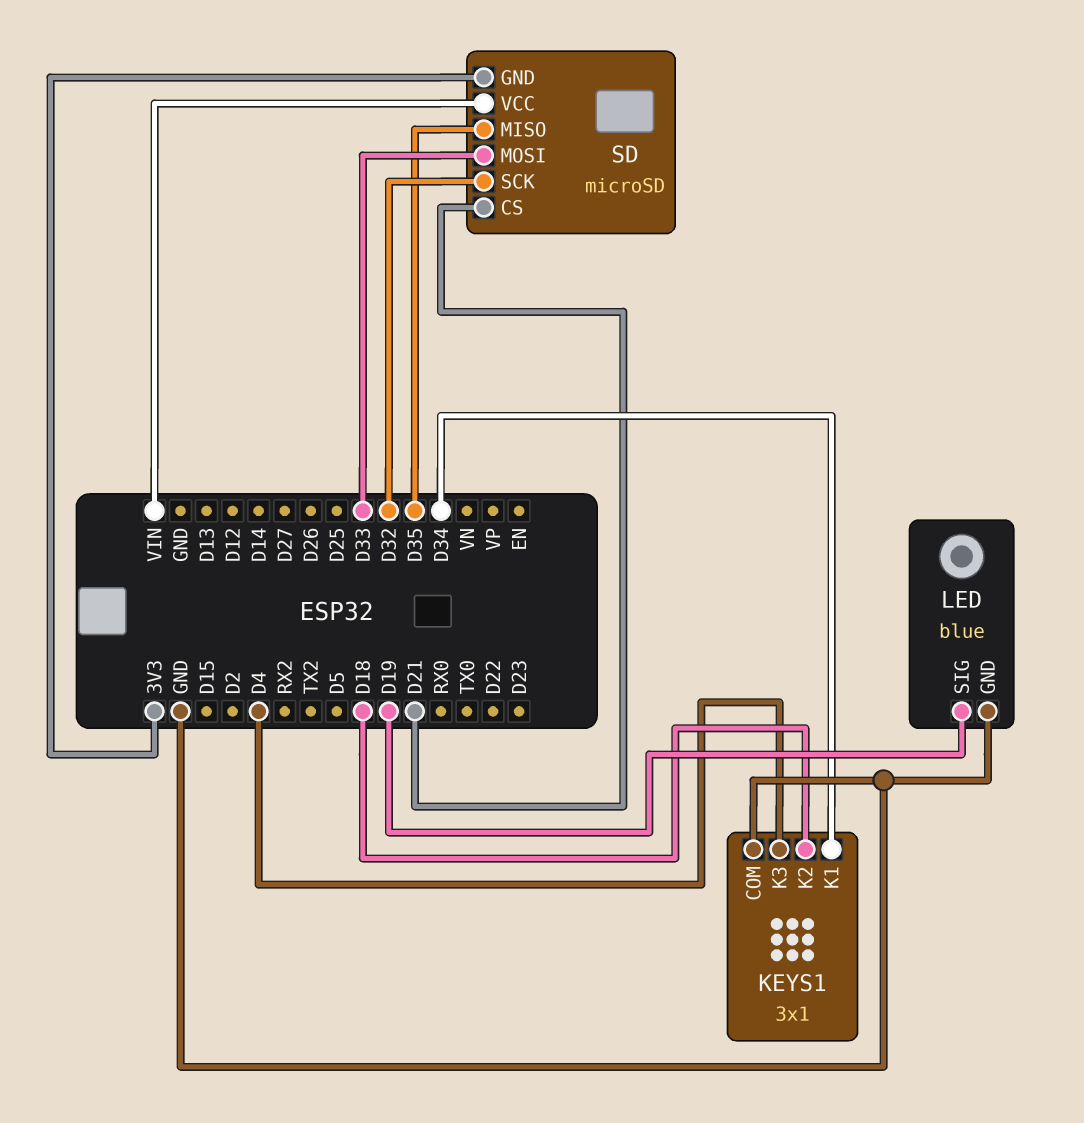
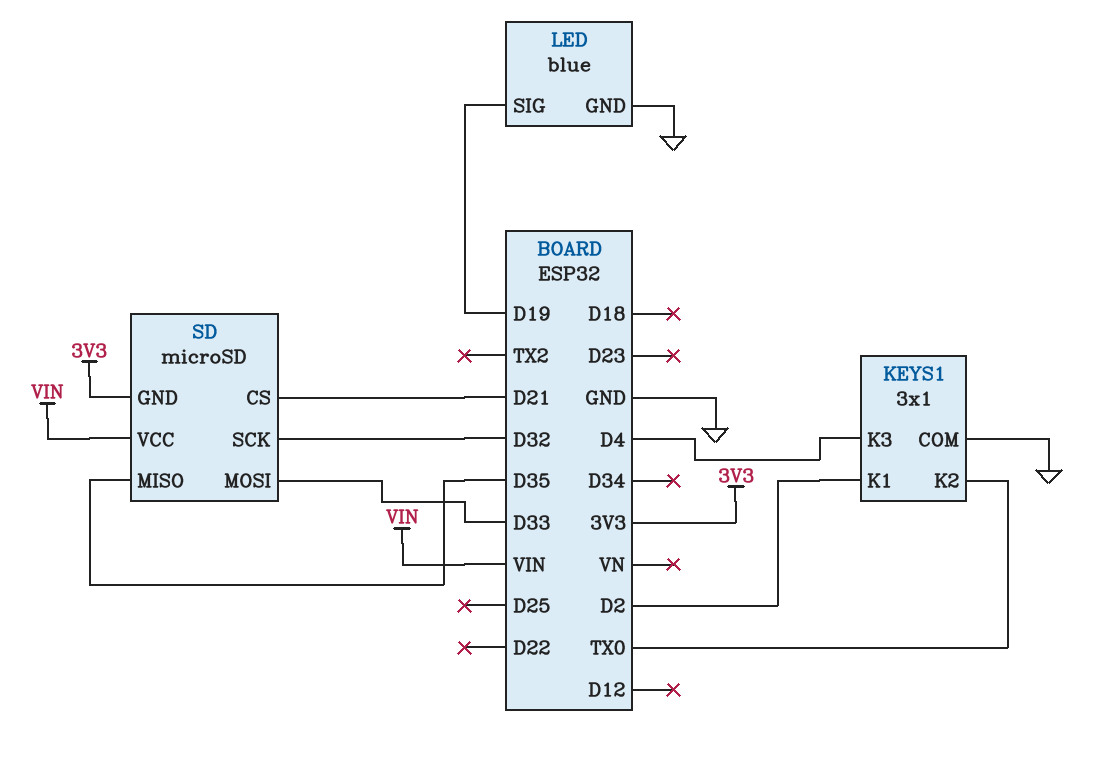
KEYS1 pin K1: D34 -> D2
KEYS1 pin K2: D18 -> TX0

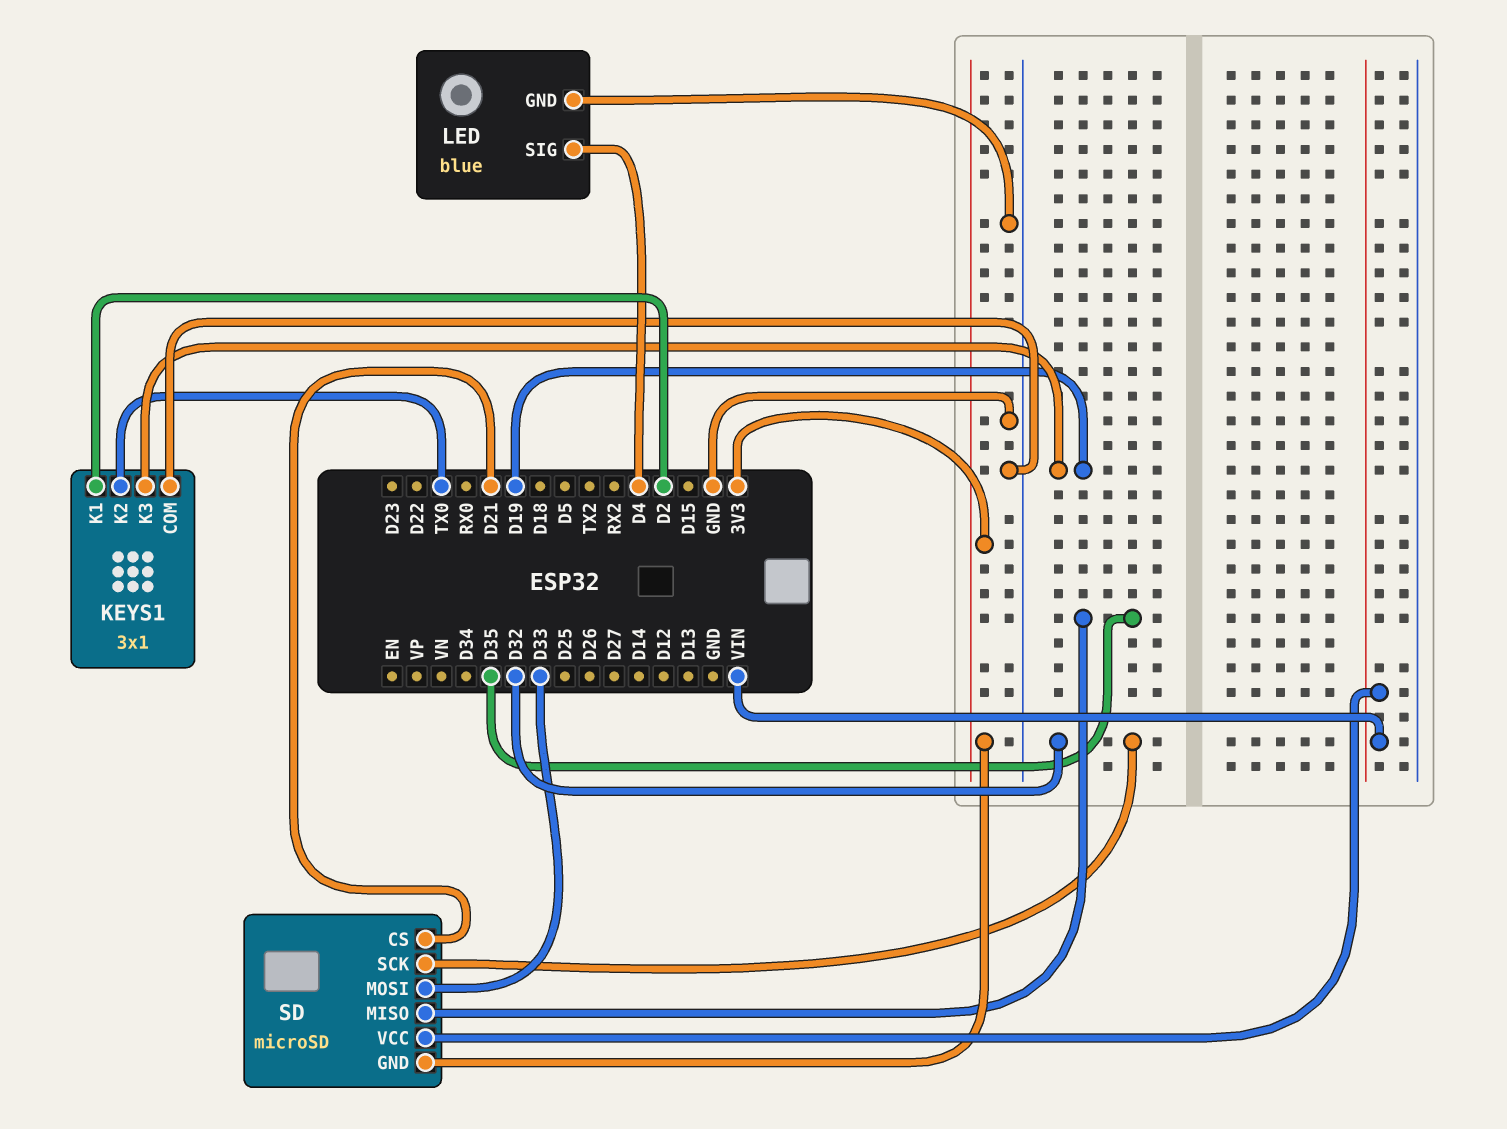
KEYS1 pin K3: D4 -> D19
LED pin SIG: D19 -> D4

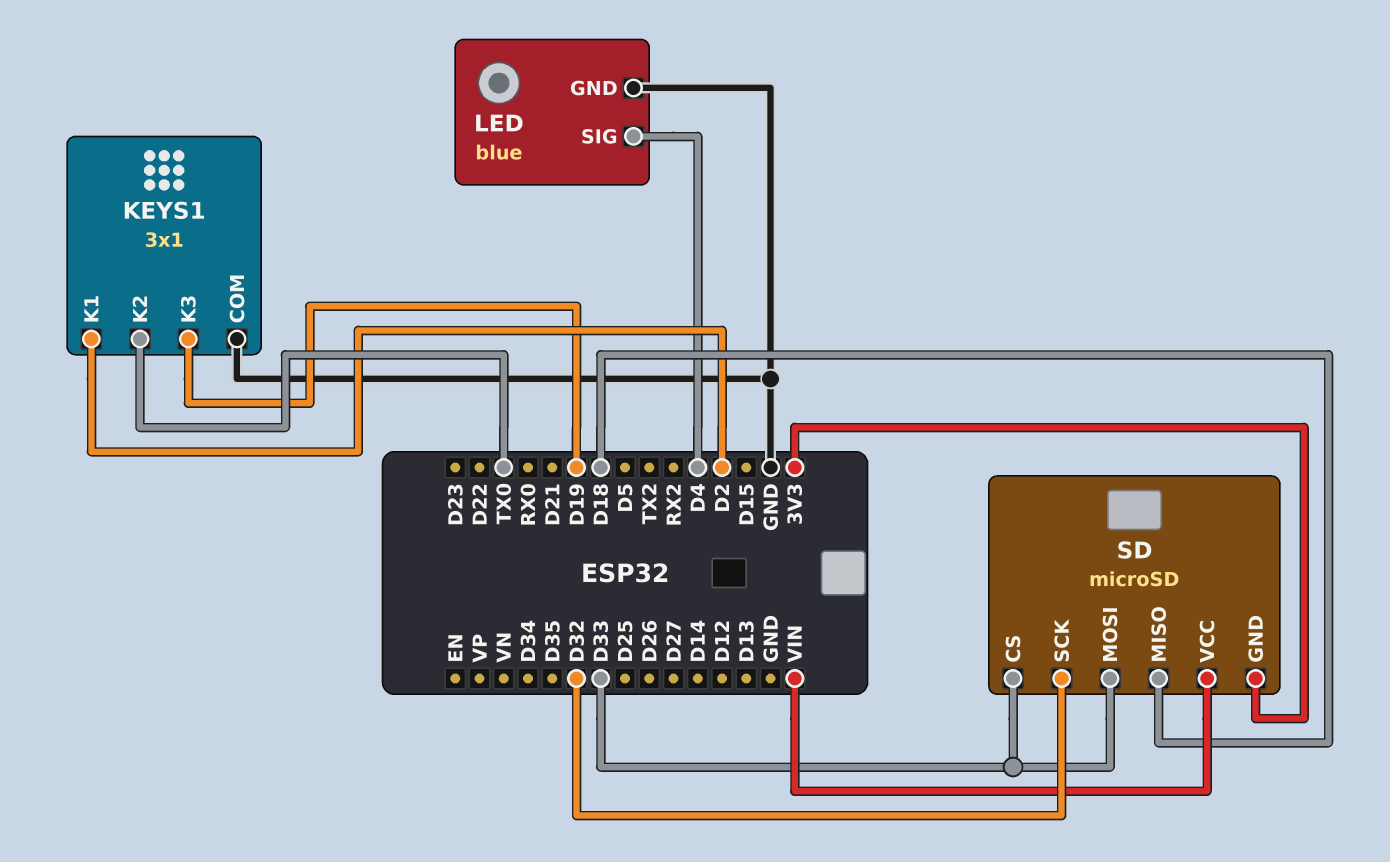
SD pin CS: D21 -> D33
SD pin MISO: D35 -> D18

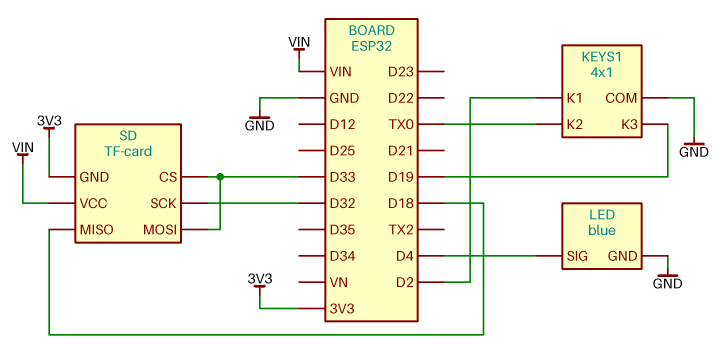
KEYS1: 3x1 -> 4x1
SD: microSD -> TF-card

